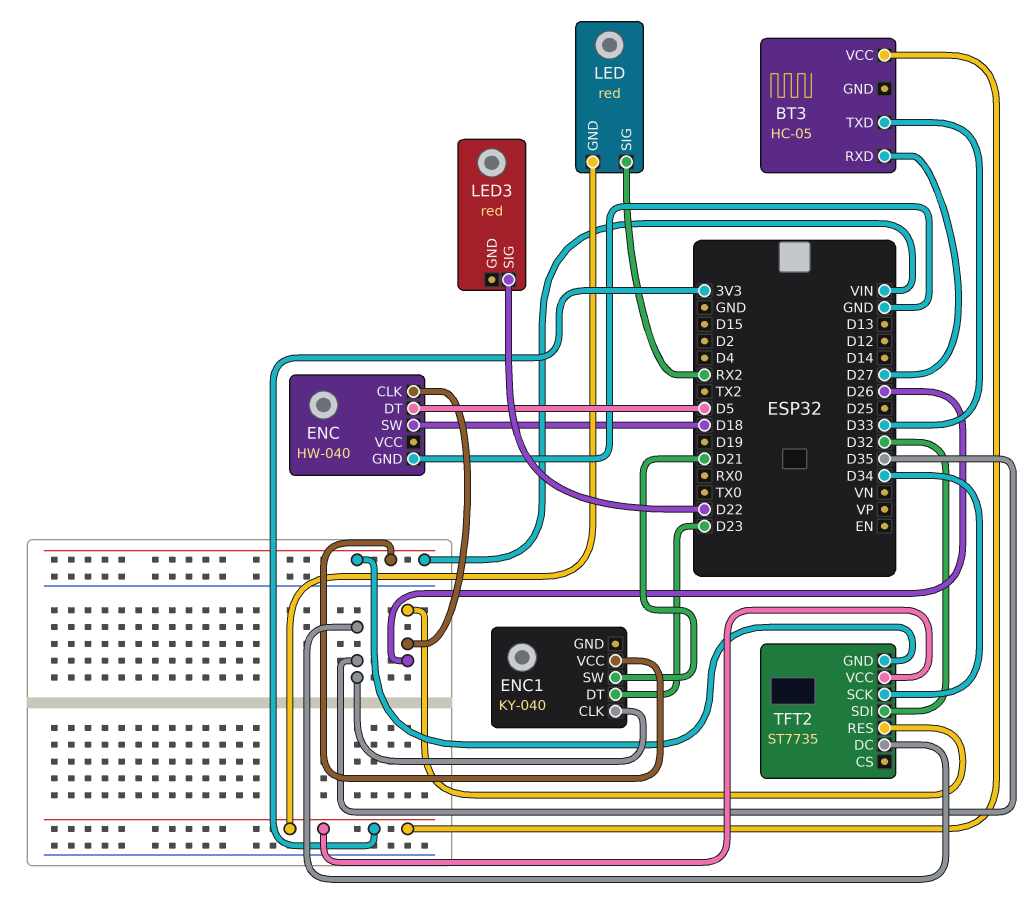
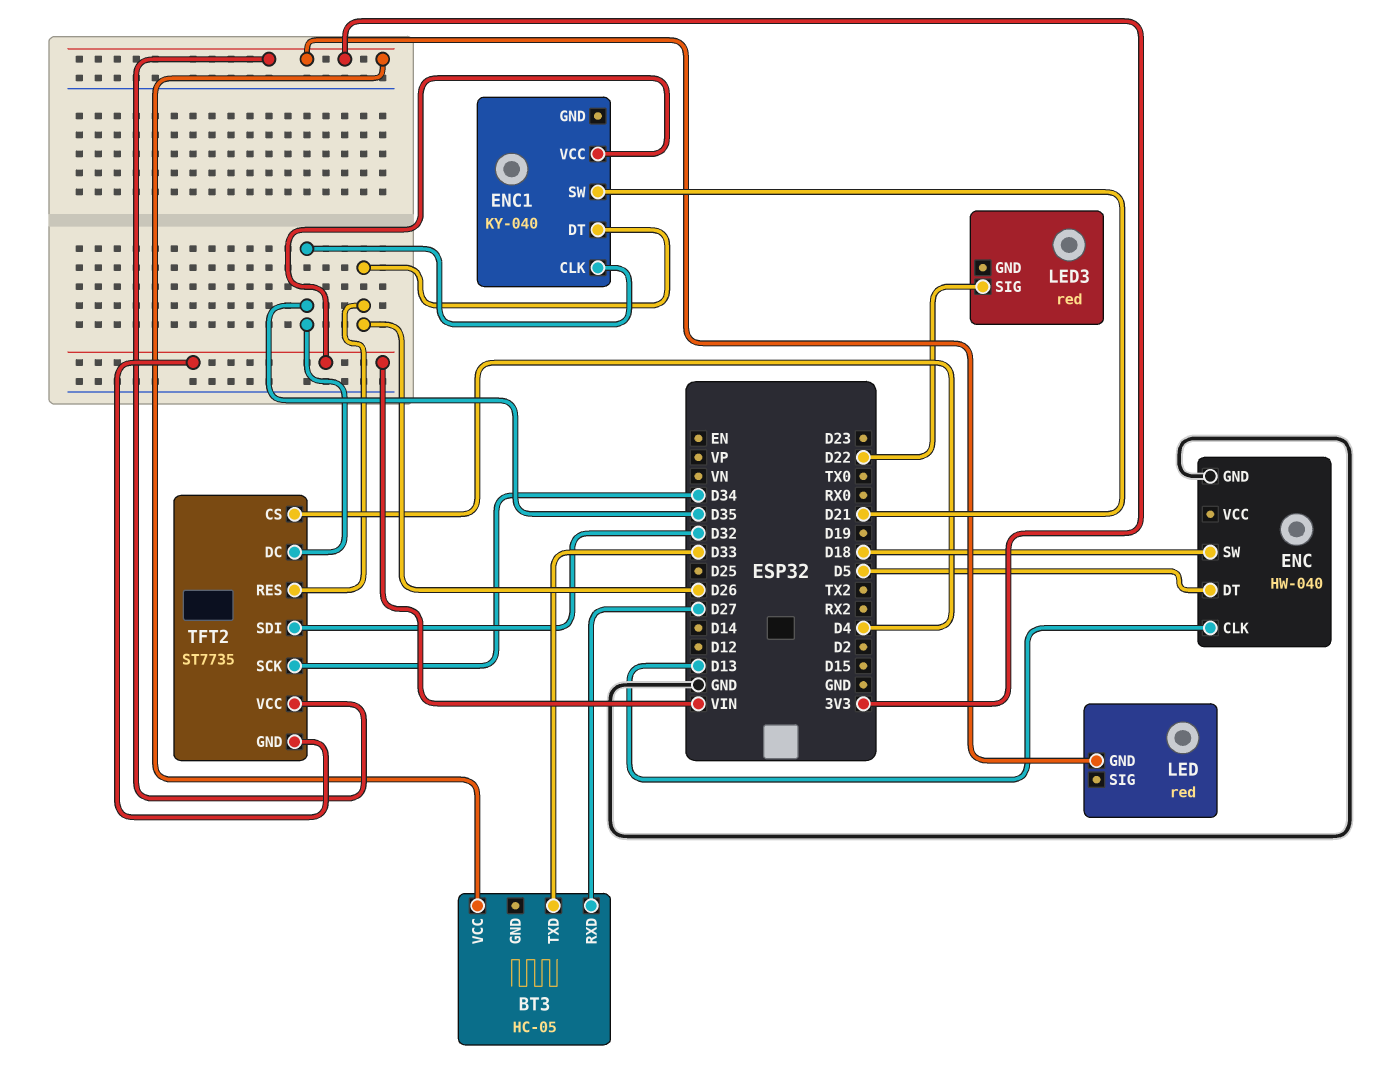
ENC pin CLK: D26 -> D13
ENC1 pin DT: D23 -> D26
LED pin SIG: RX2 -> none
TFT2 pin CS: none -> D4

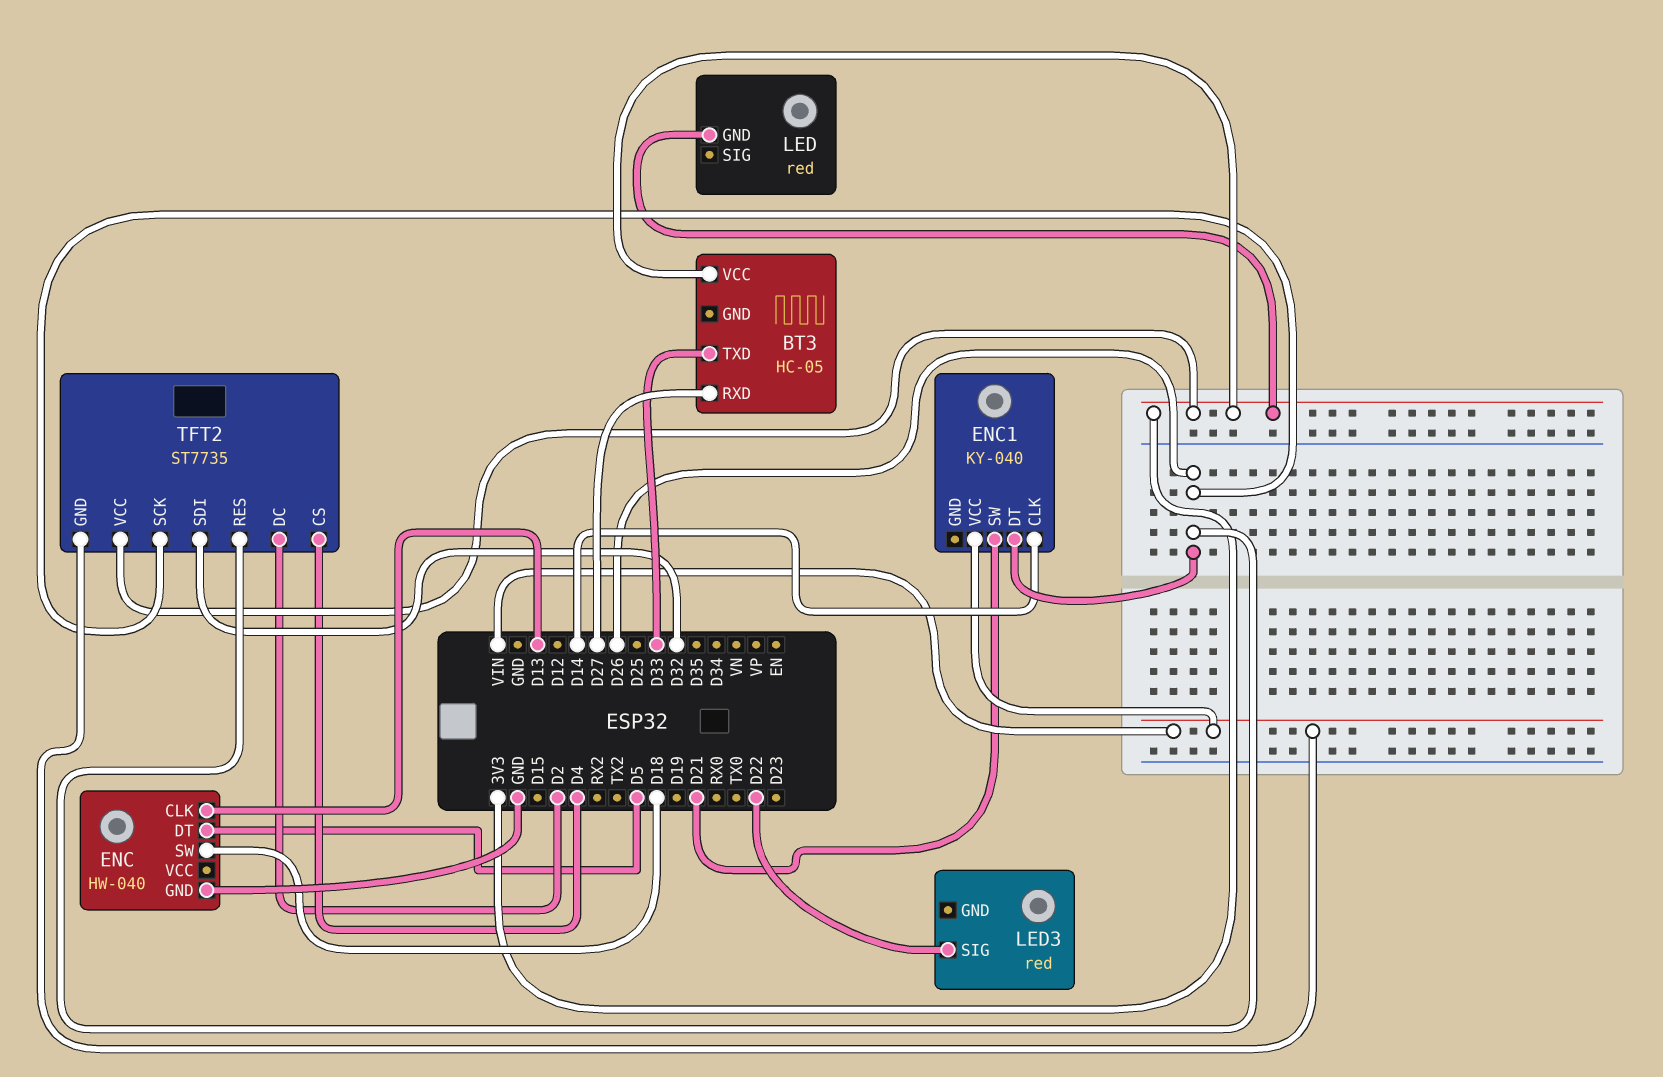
ENC1 pin CLK: D35 -> D14
TFT2 pin DC: D35 -> D2
TFT2 pin SCK: D34 -> D26

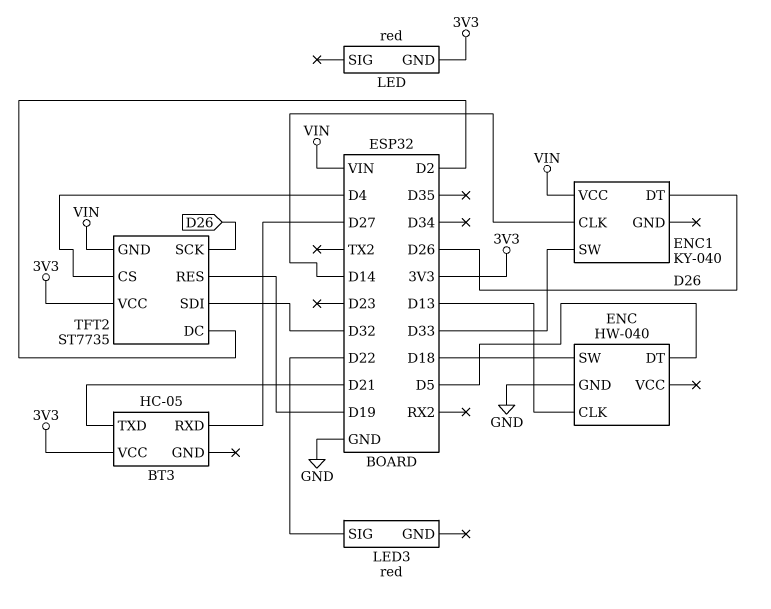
BT3 pin TXD: D33 -> D21
ENC1 pin SW: D21 -> D33
TFT2 pin RES: D26 -> D19

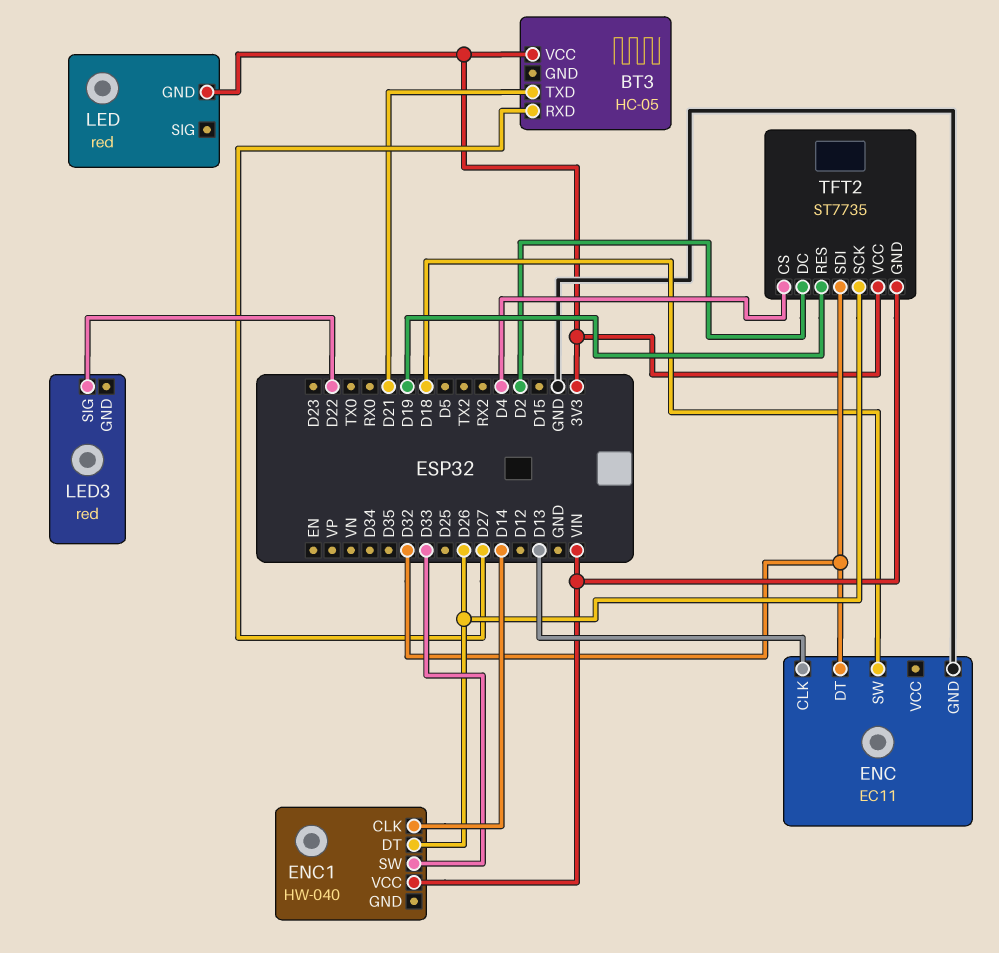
ENC: HW-040 -> EC11
ENC pin DT: D5 -> D32
ENC1: KY-040 -> HW-040

